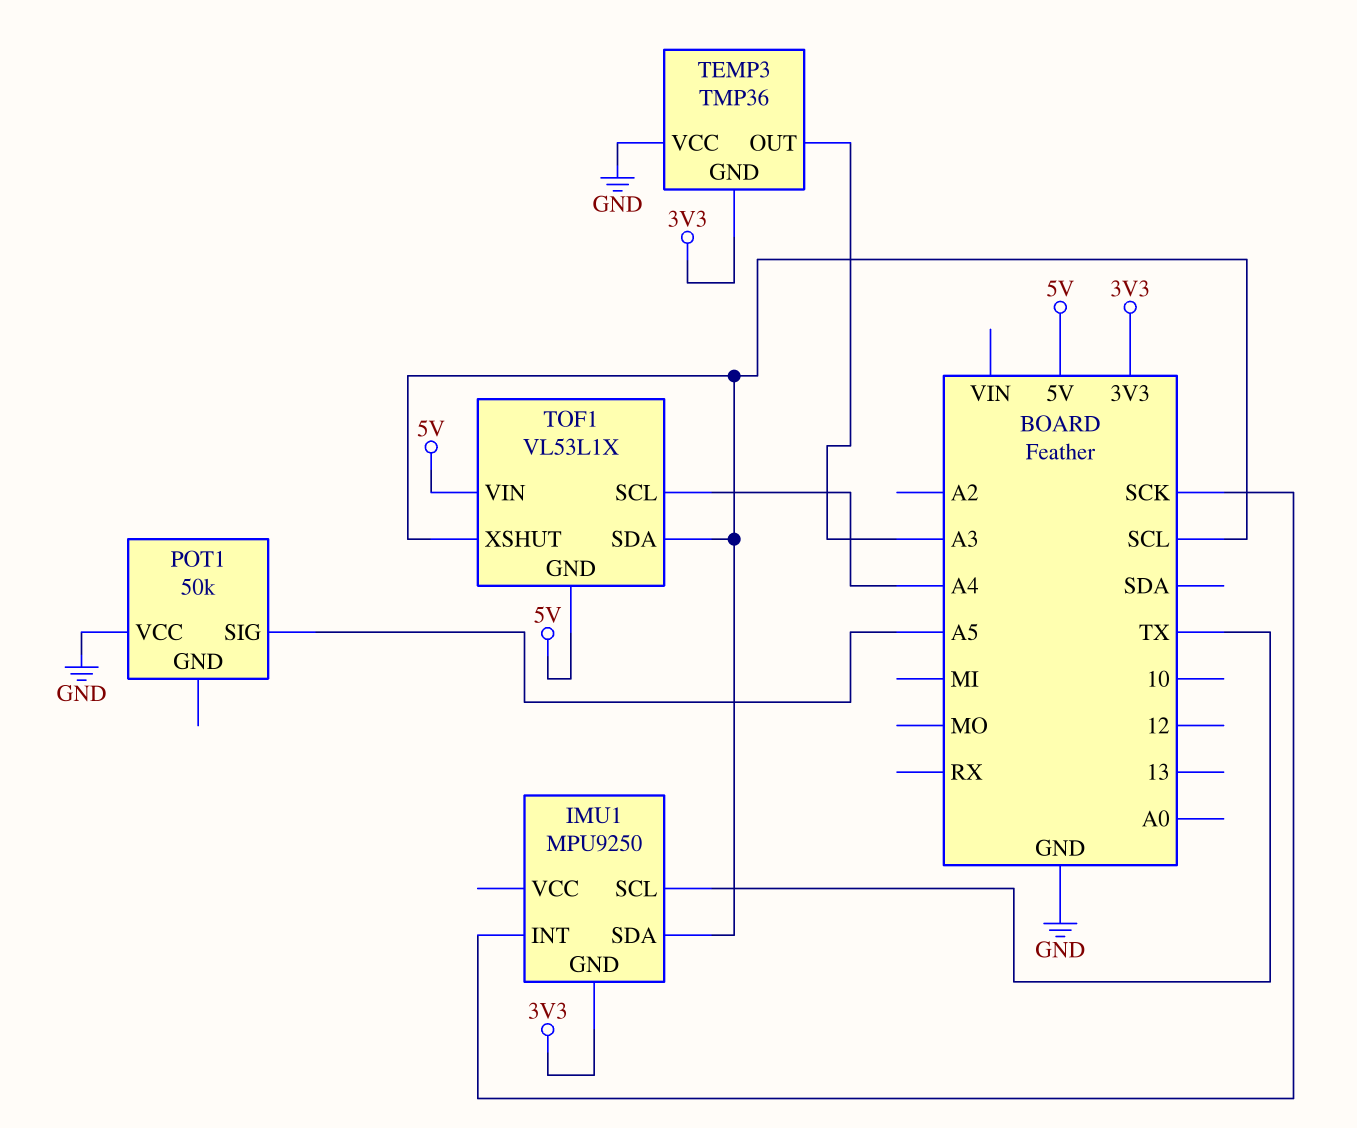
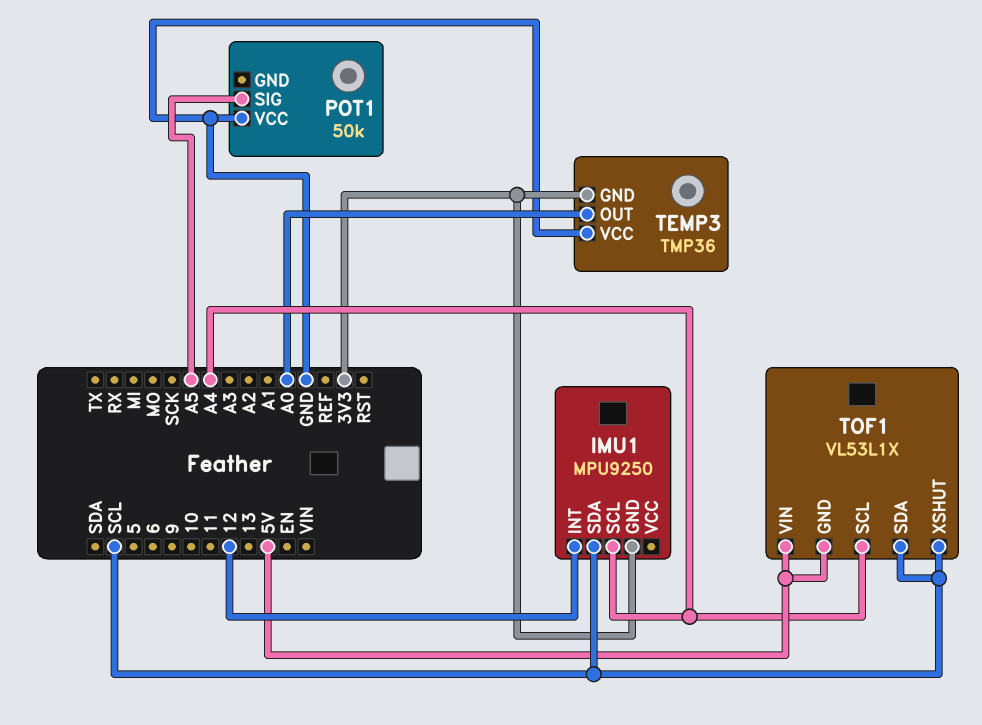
IMU1 pin INT: SCK -> 12
IMU1 pin SCL: TX -> A4
TEMP3 pin OUT: A3 -> A0

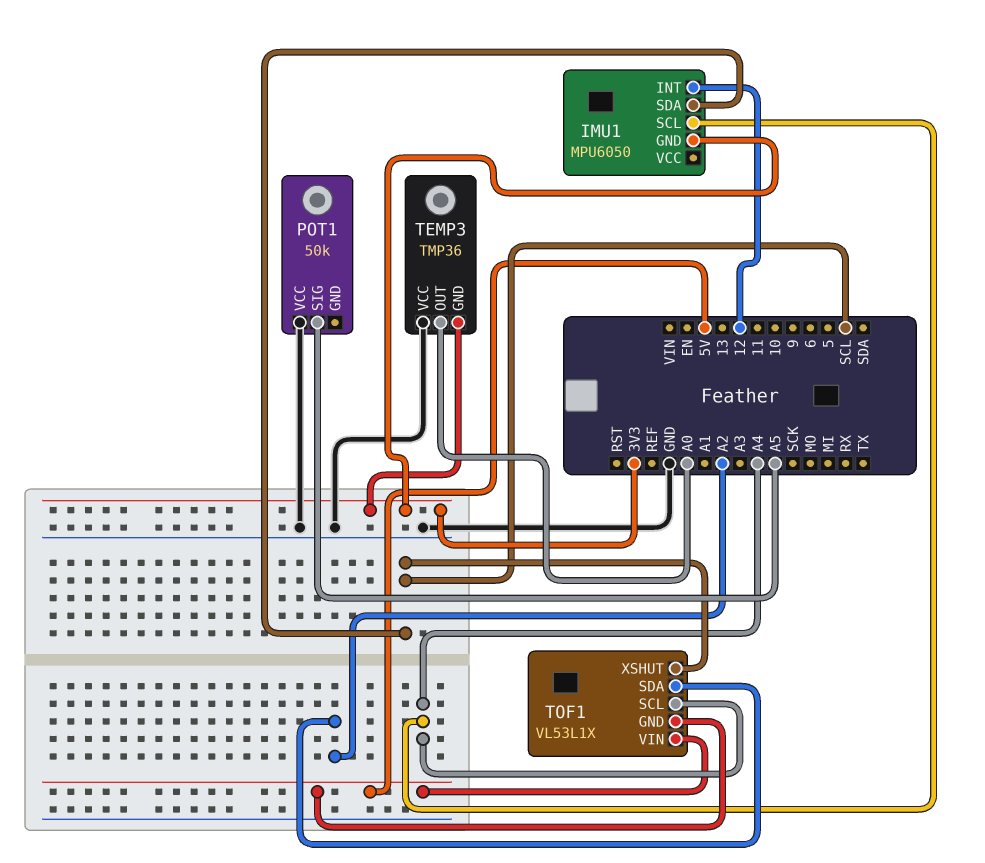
IMU1: MPU9250 -> MPU6050
TOF1 pin SDA: SCL -> A2

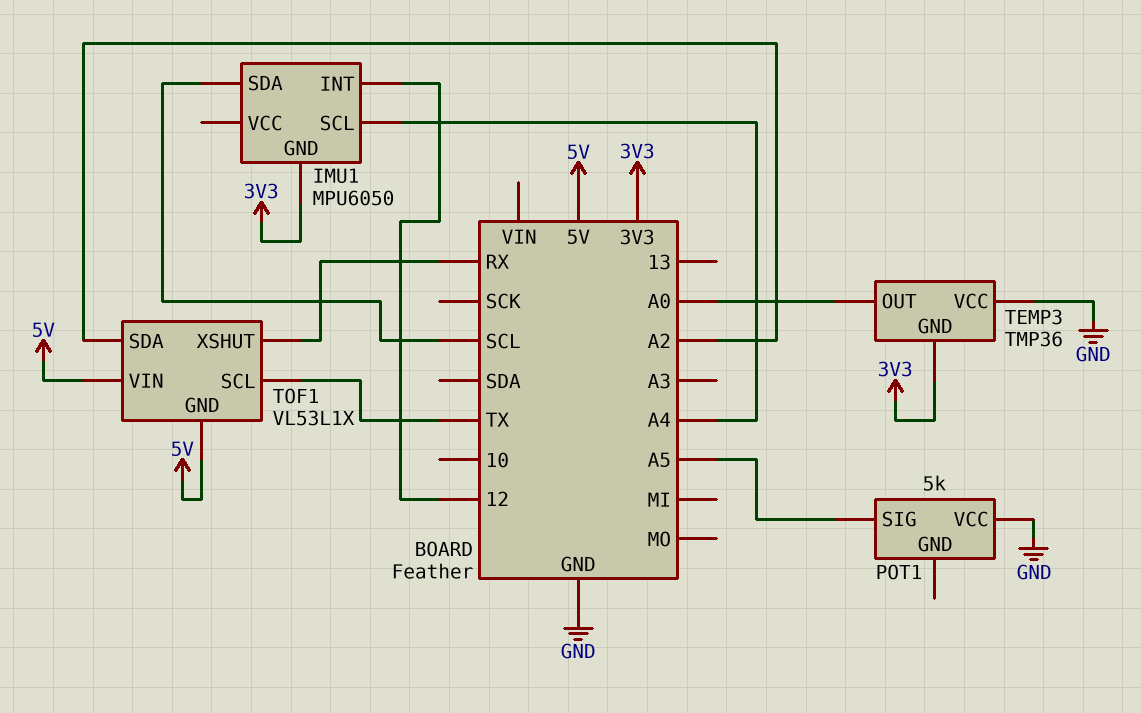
POT1: 50k -> 5k
TOF1 pin SCL: A4 -> TX
TOF1 pin XSHUT: SCL -> RX

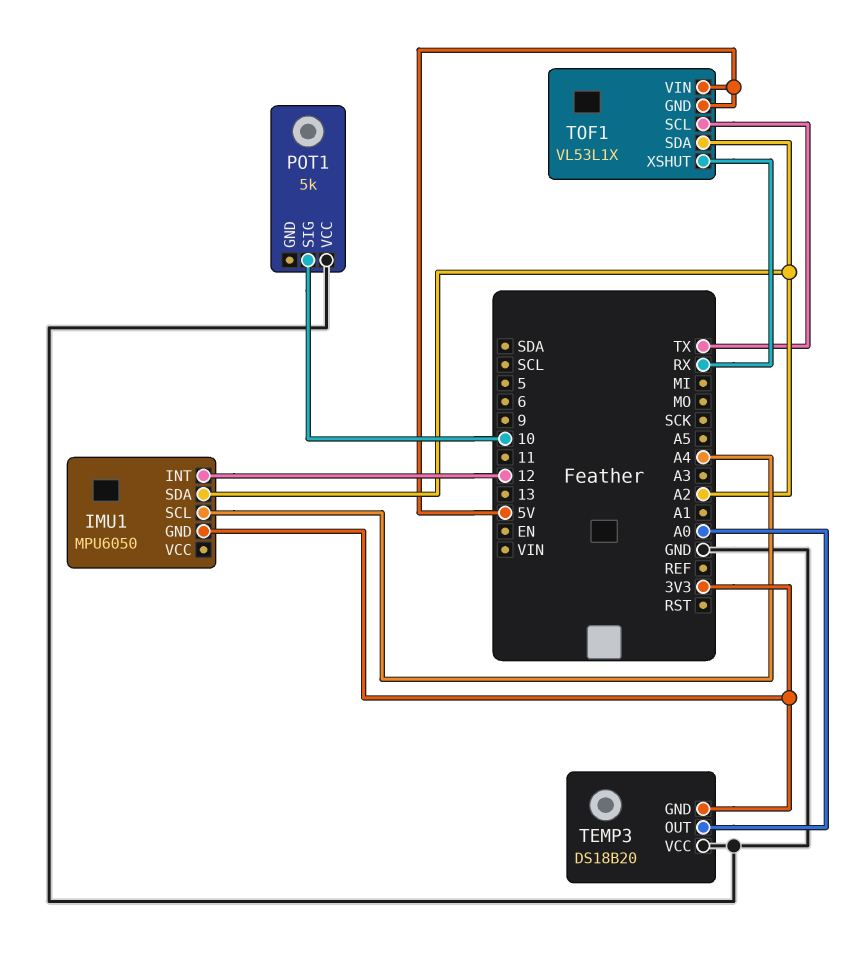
IMU1 pin SDA: SCL -> A2
POT1 pin SIG: A5 -> 10
TEMP3: TMP36 -> DS18B20

